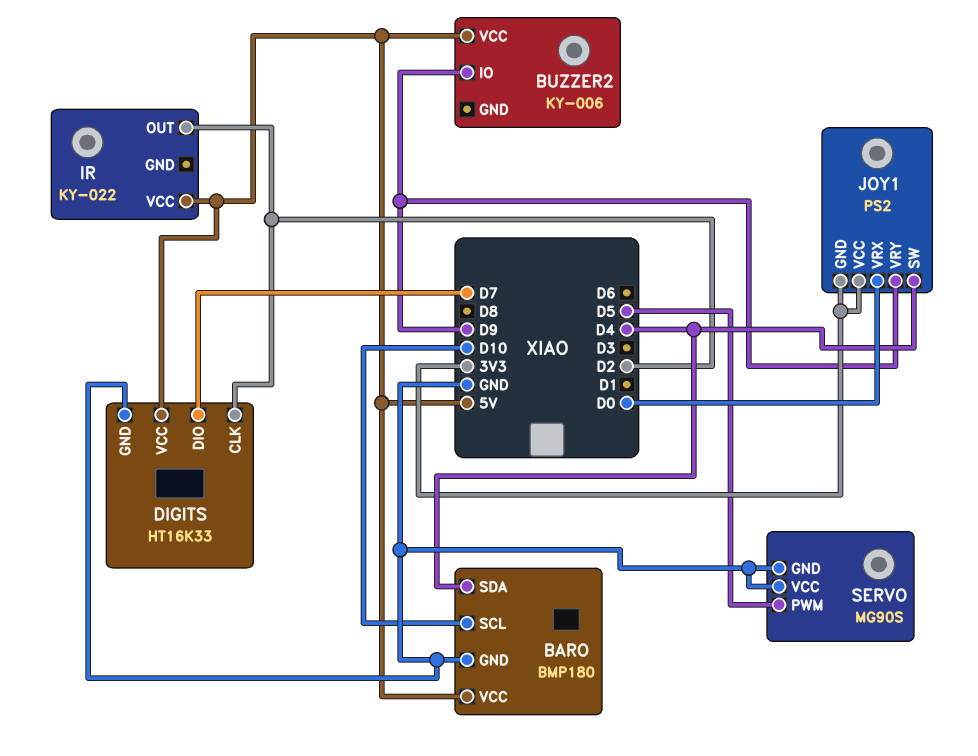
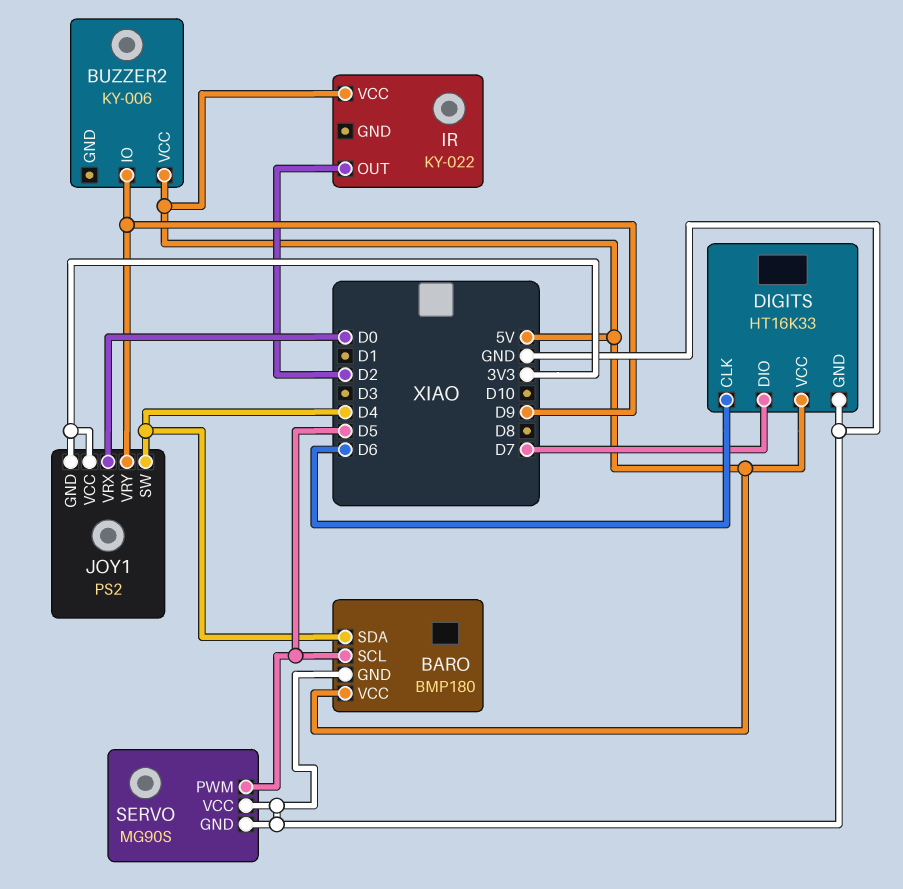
BARO pin SCL: D10 -> D5
DIGITS pin CLK: D2 -> D6

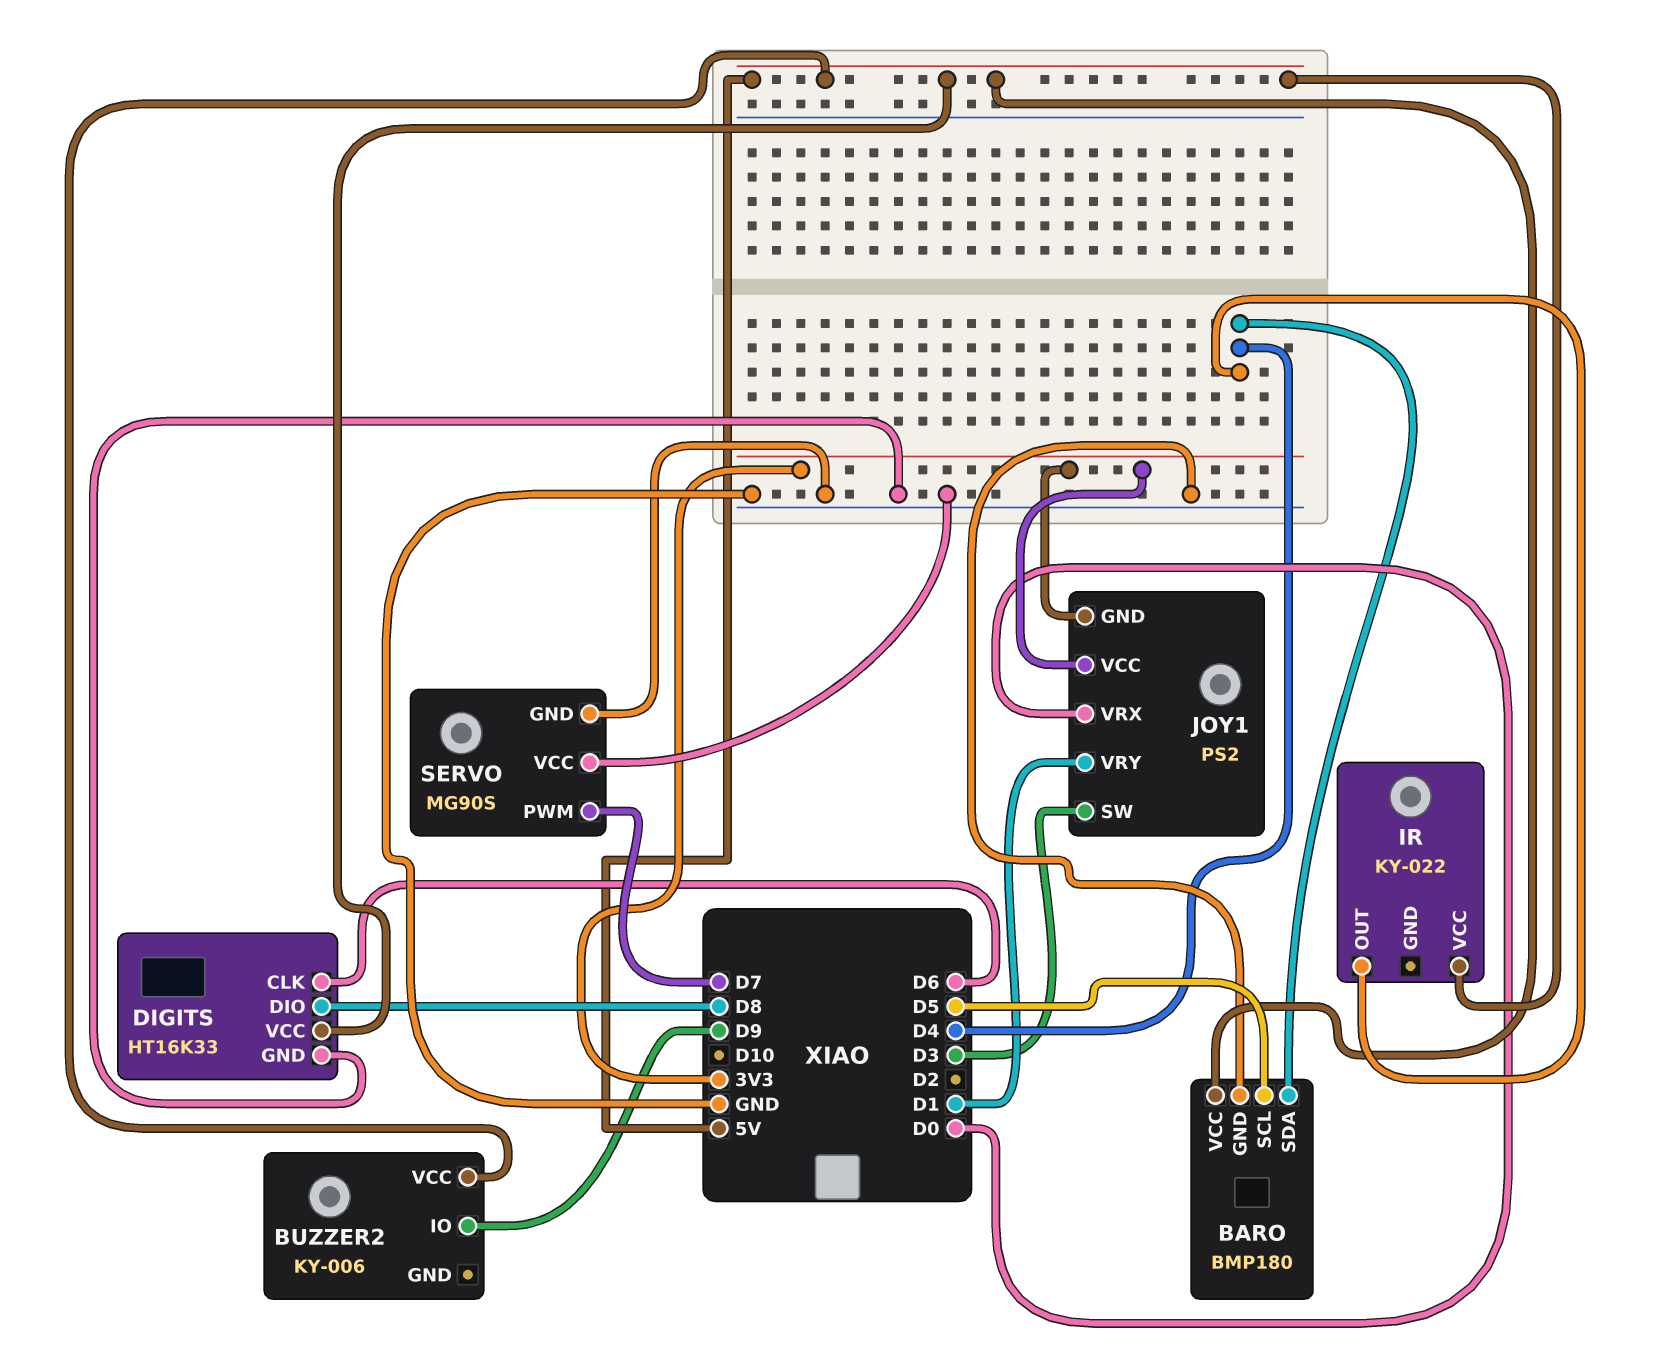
DIGITS pin DIO: D7 -> D8
IR pin OUT: D2 -> D4
JOY1 pin SW: D4 -> D3
JOY1 pin VRY: D9 -> D1
SERVO pin PWM: D5 -> D7

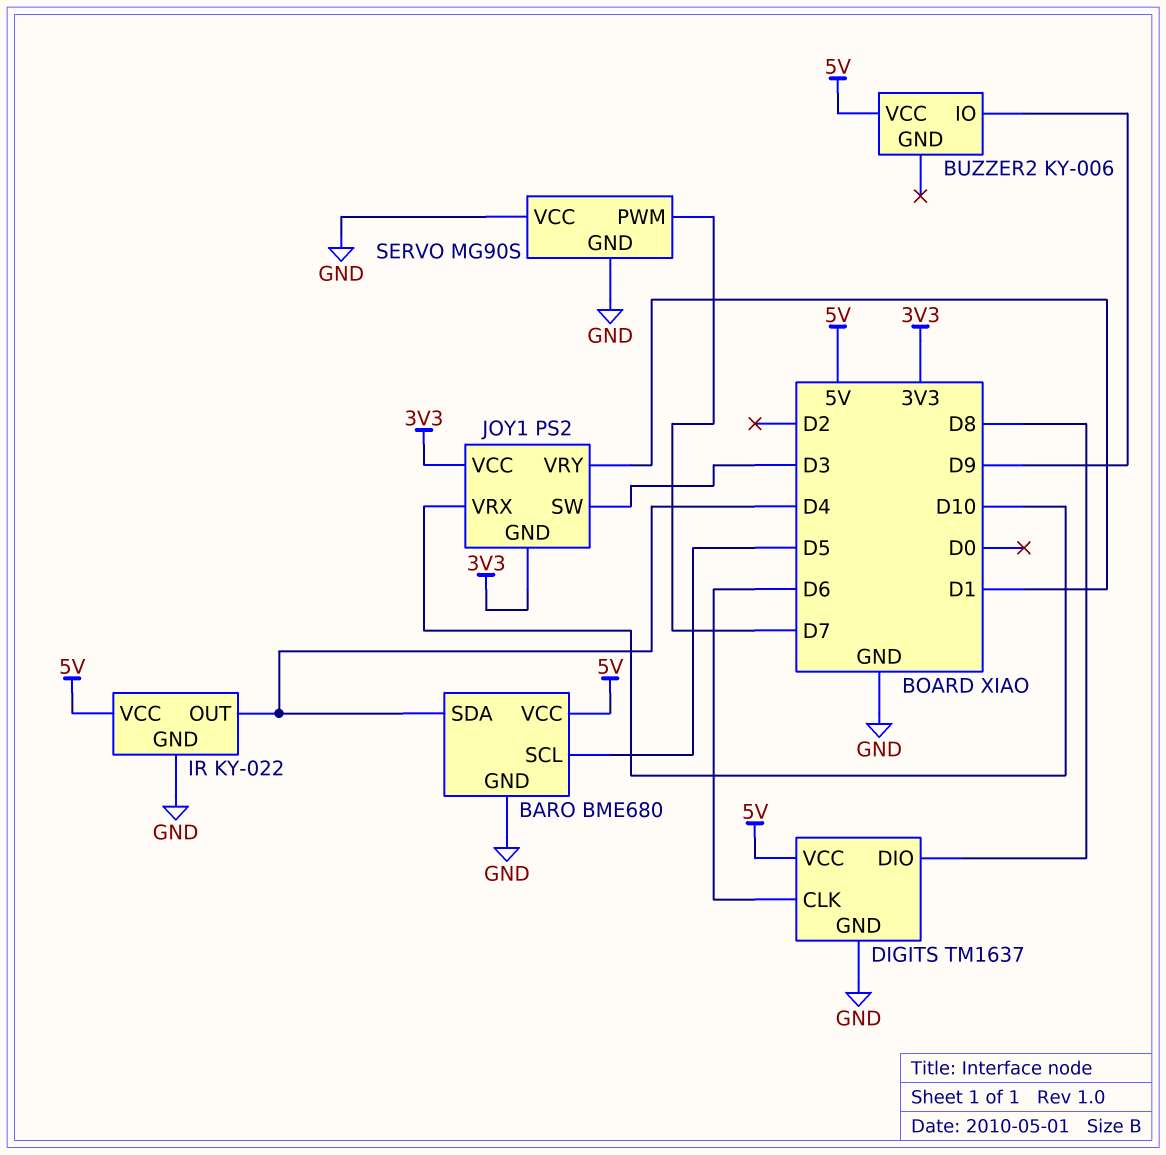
BARO: BMP180 -> BME680
DIGITS: HT16K33 -> TM1637
IR pin GND: none -> GND
JOY1 pin VRX: D0 -> D10

